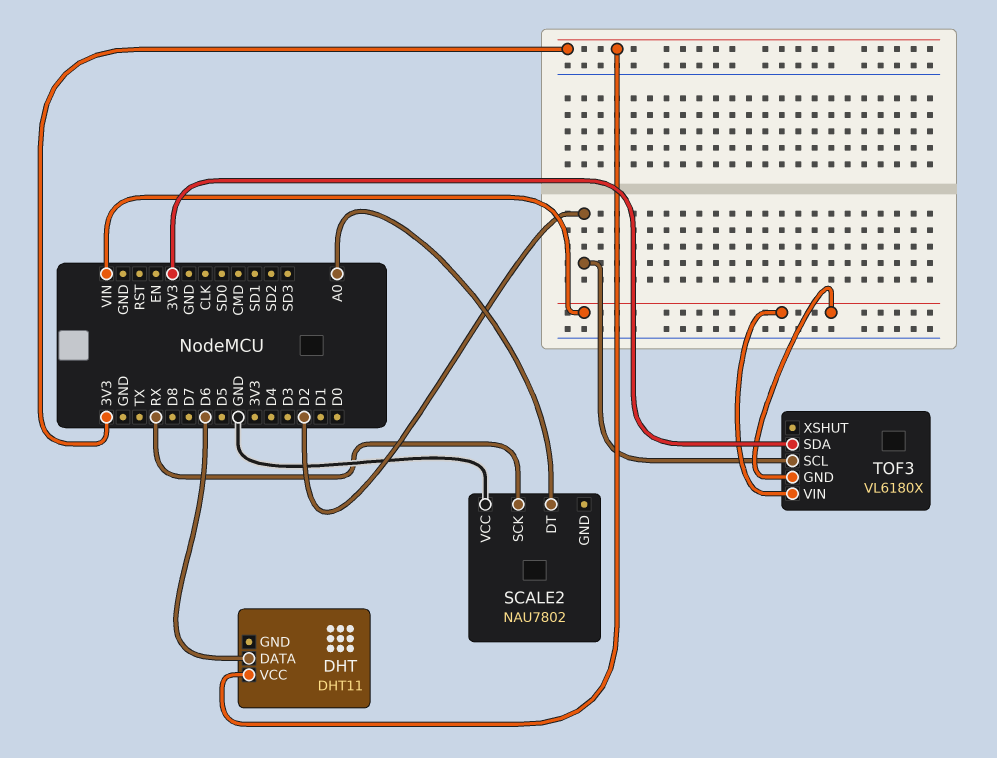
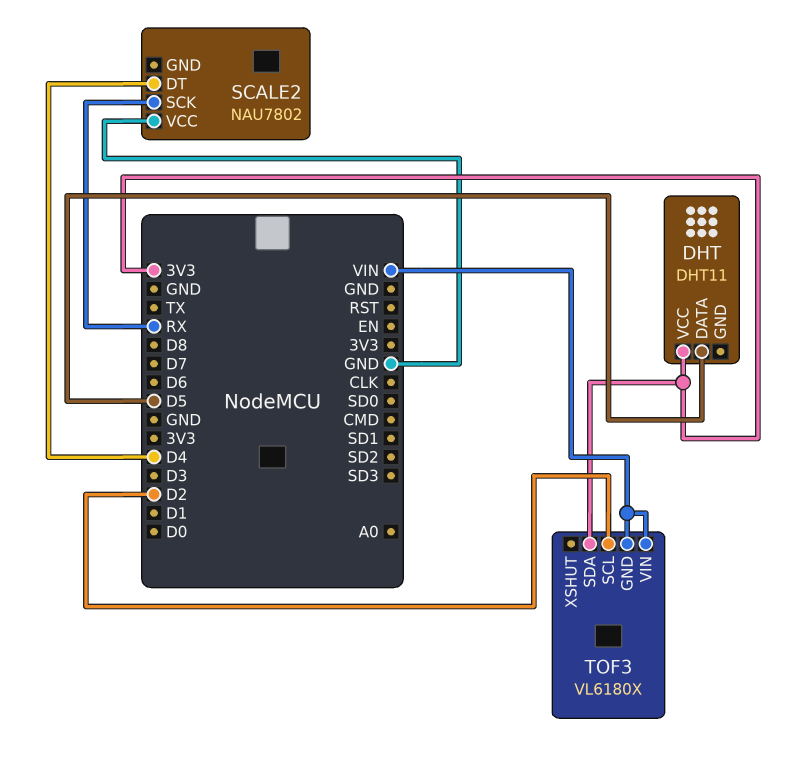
DHT pin DATA: D6 -> D5
SCALE2 pin DT: A0 -> D4

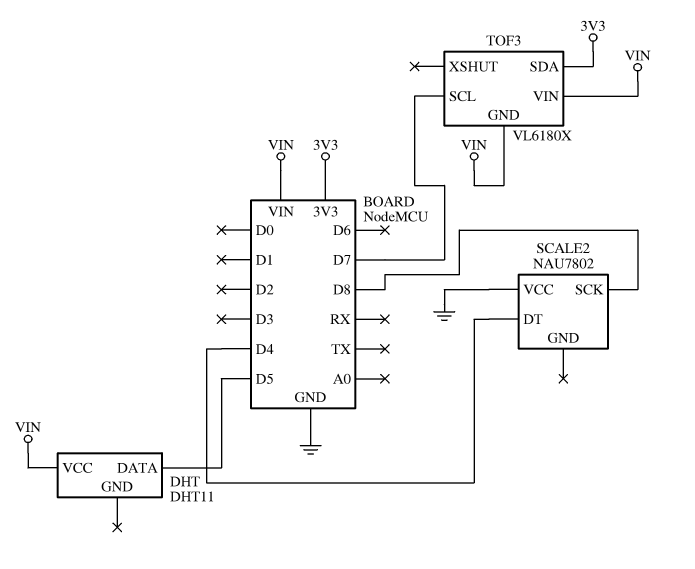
DHT pin VCC: 3V3 -> VIN
SCALE2 pin SCK: RX -> D8
TOF3 pin SCL: D2 -> D7

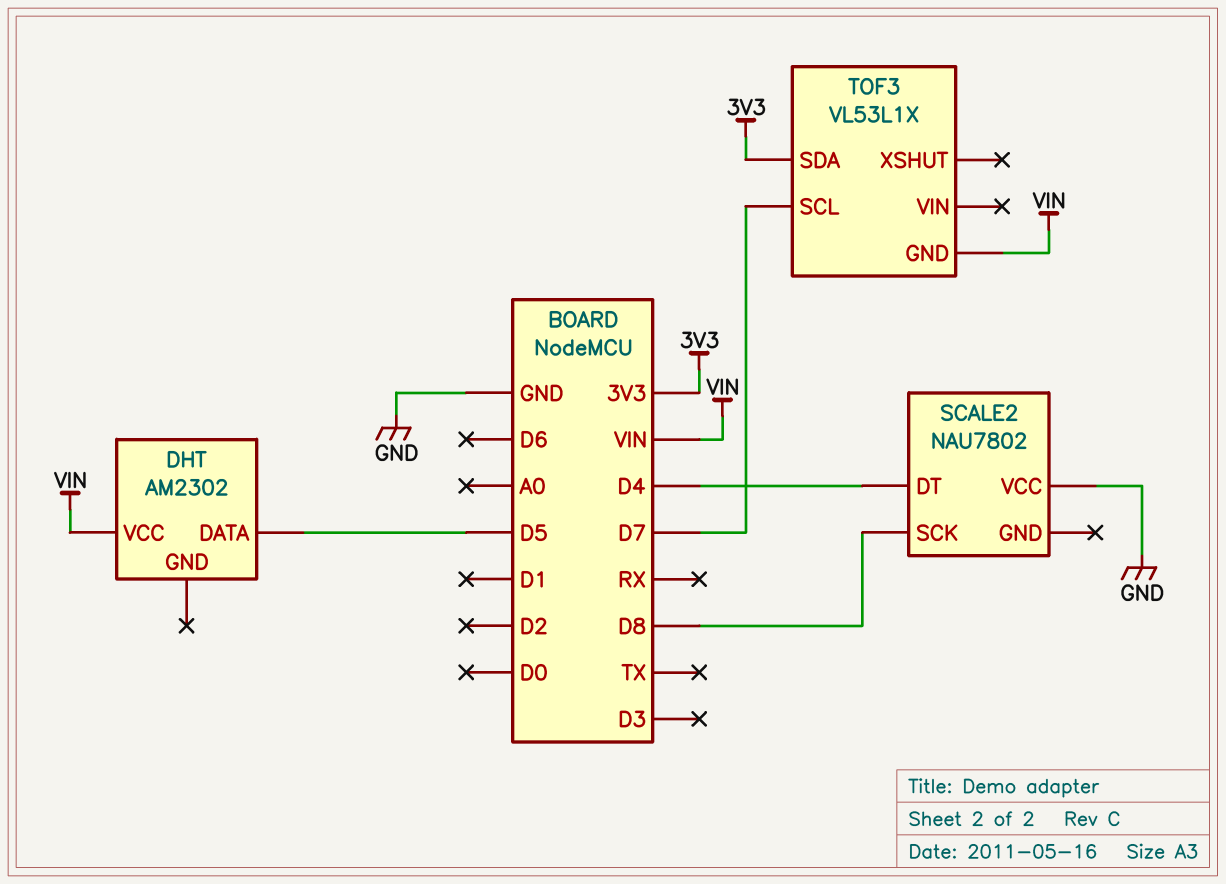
DHT: DHT11 -> AM2302
TOF3: VL6180X -> VL53L1X
TOF3 pin VIN: VIN -> none

